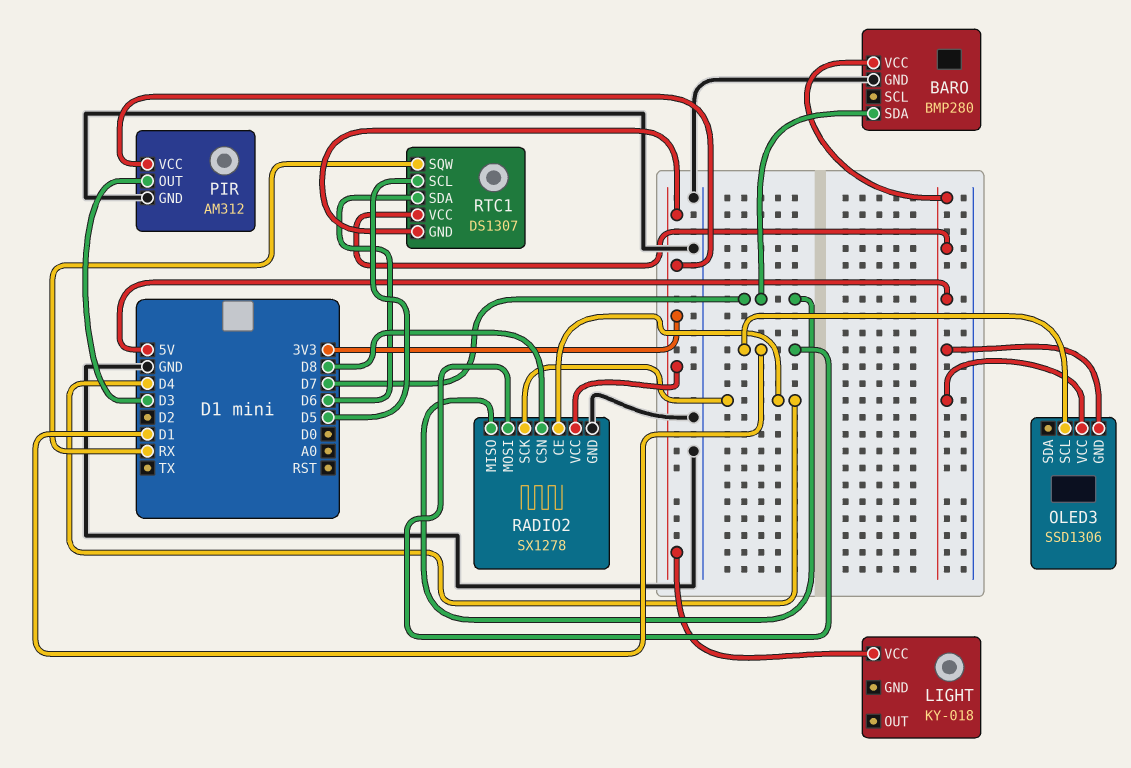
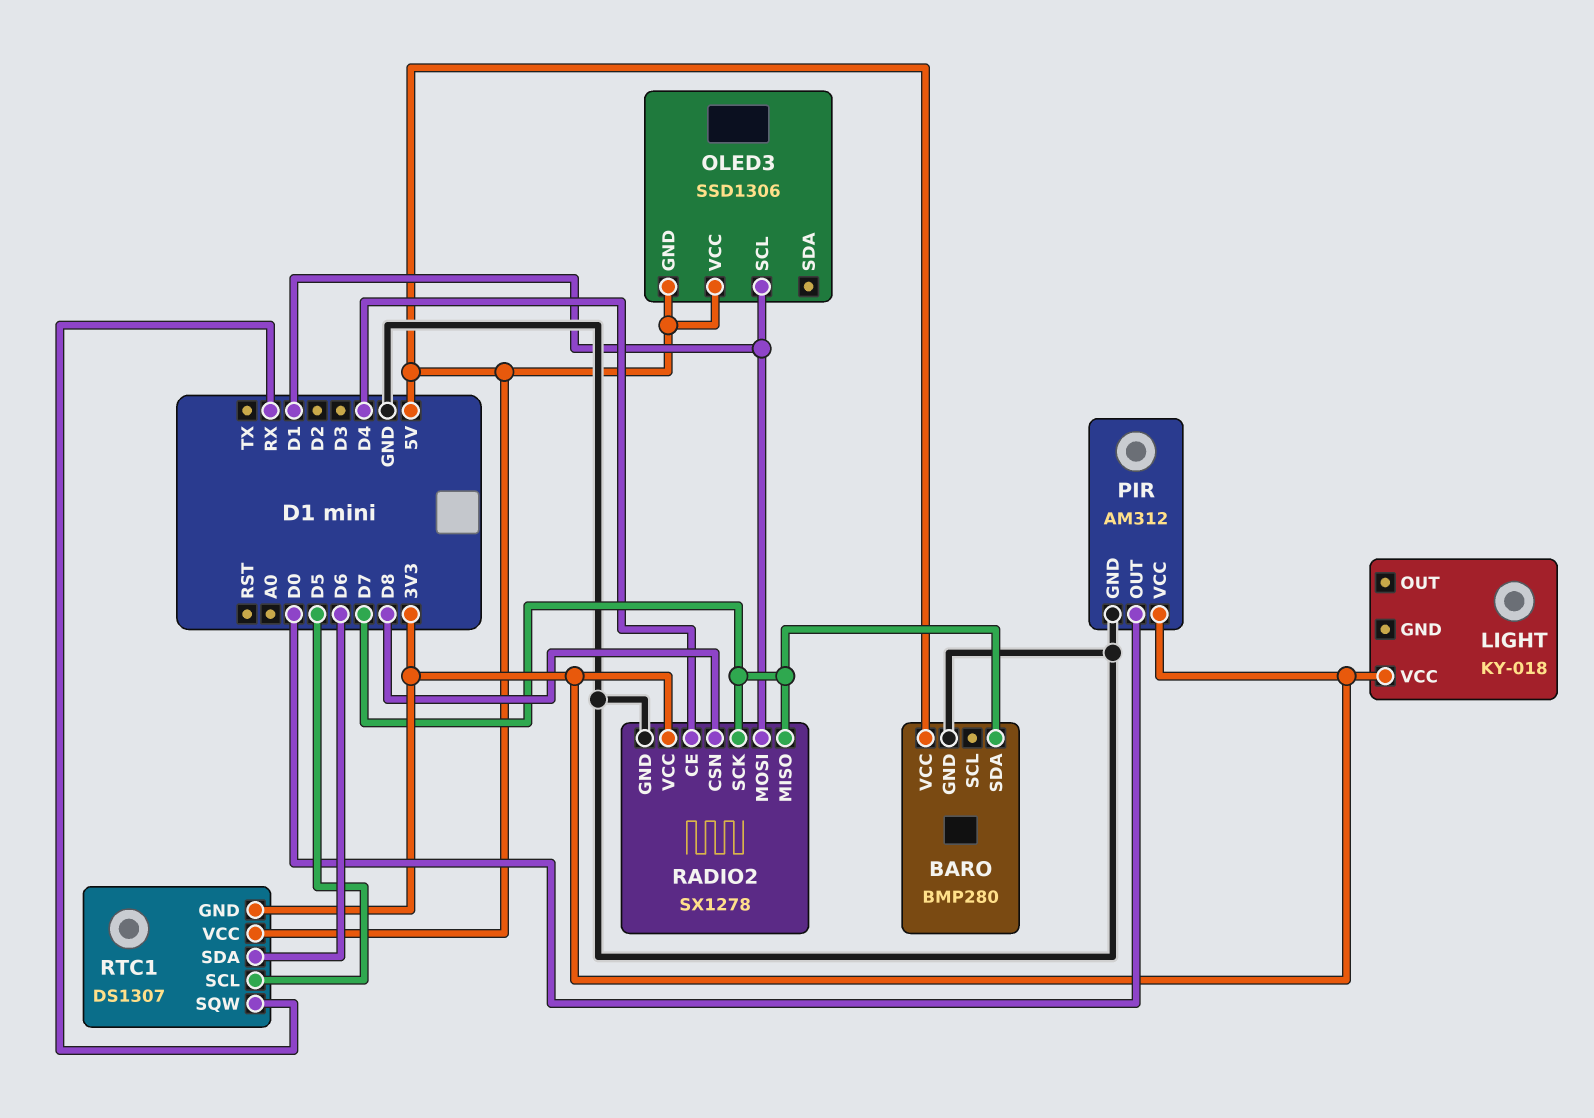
PIR pin OUT: D3 -> D0
RADIO2 pin SCK: D4 -> D7

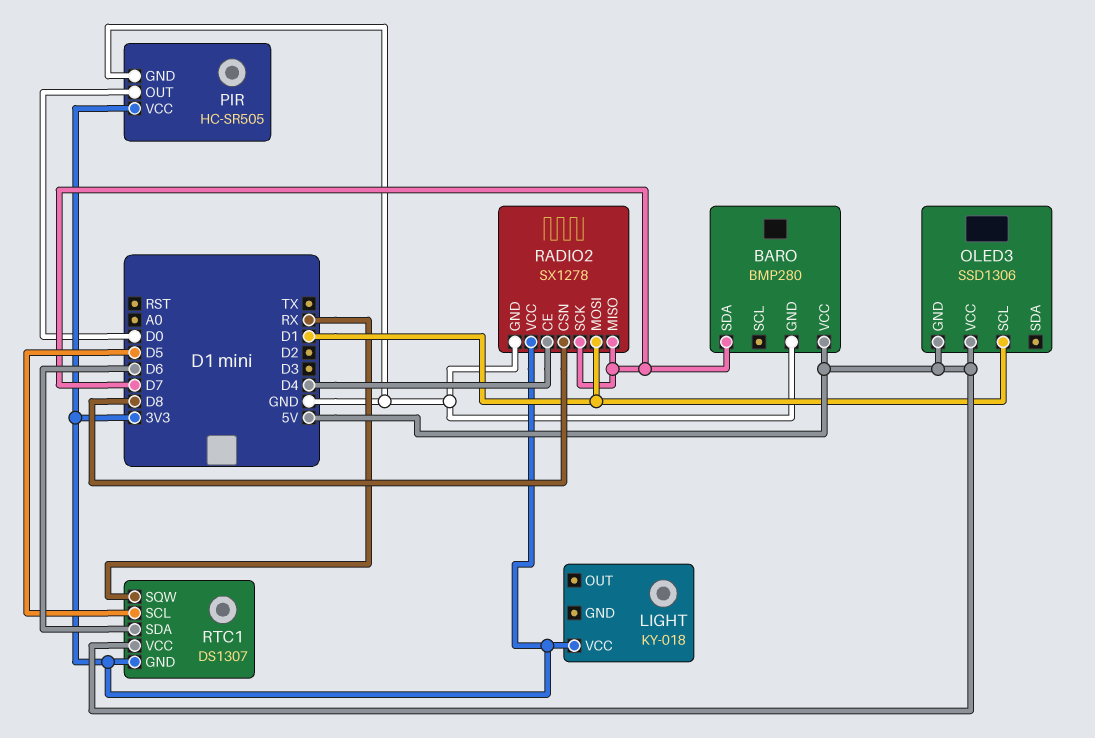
PIR: AM312 -> HC-SR505

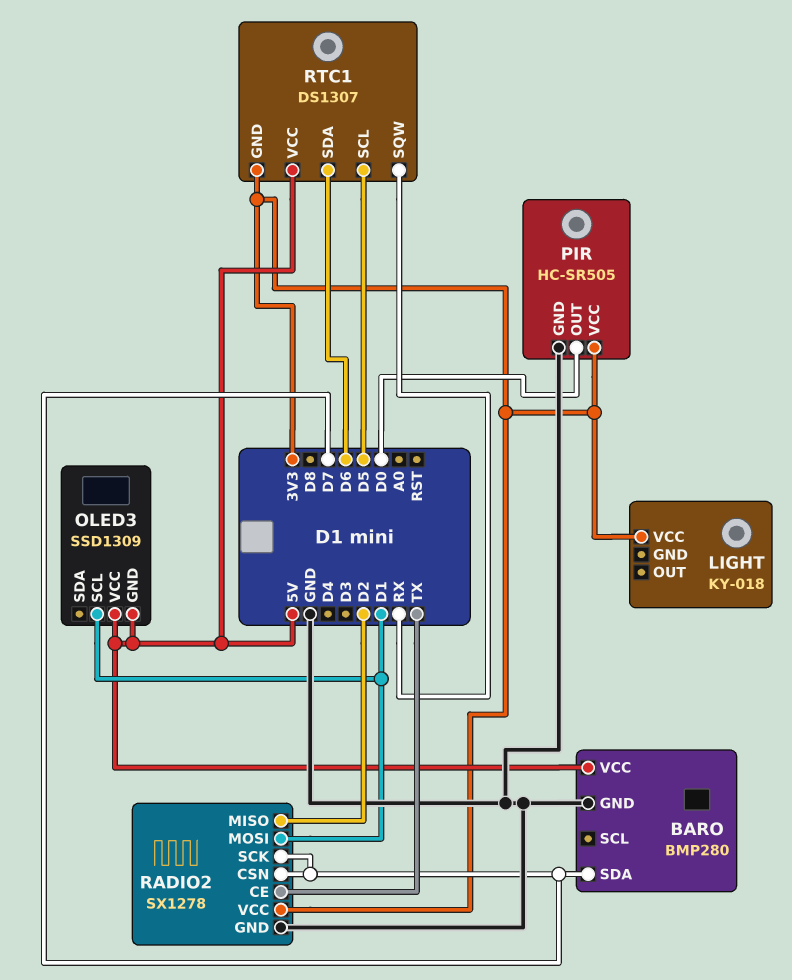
OLED3: SSD1306 -> SSD1309
RADIO2 pin CE: D4 -> TX
RADIO2 pin CSN: D8 -> D7
RADIO2 pin MISO: D7 -> D2

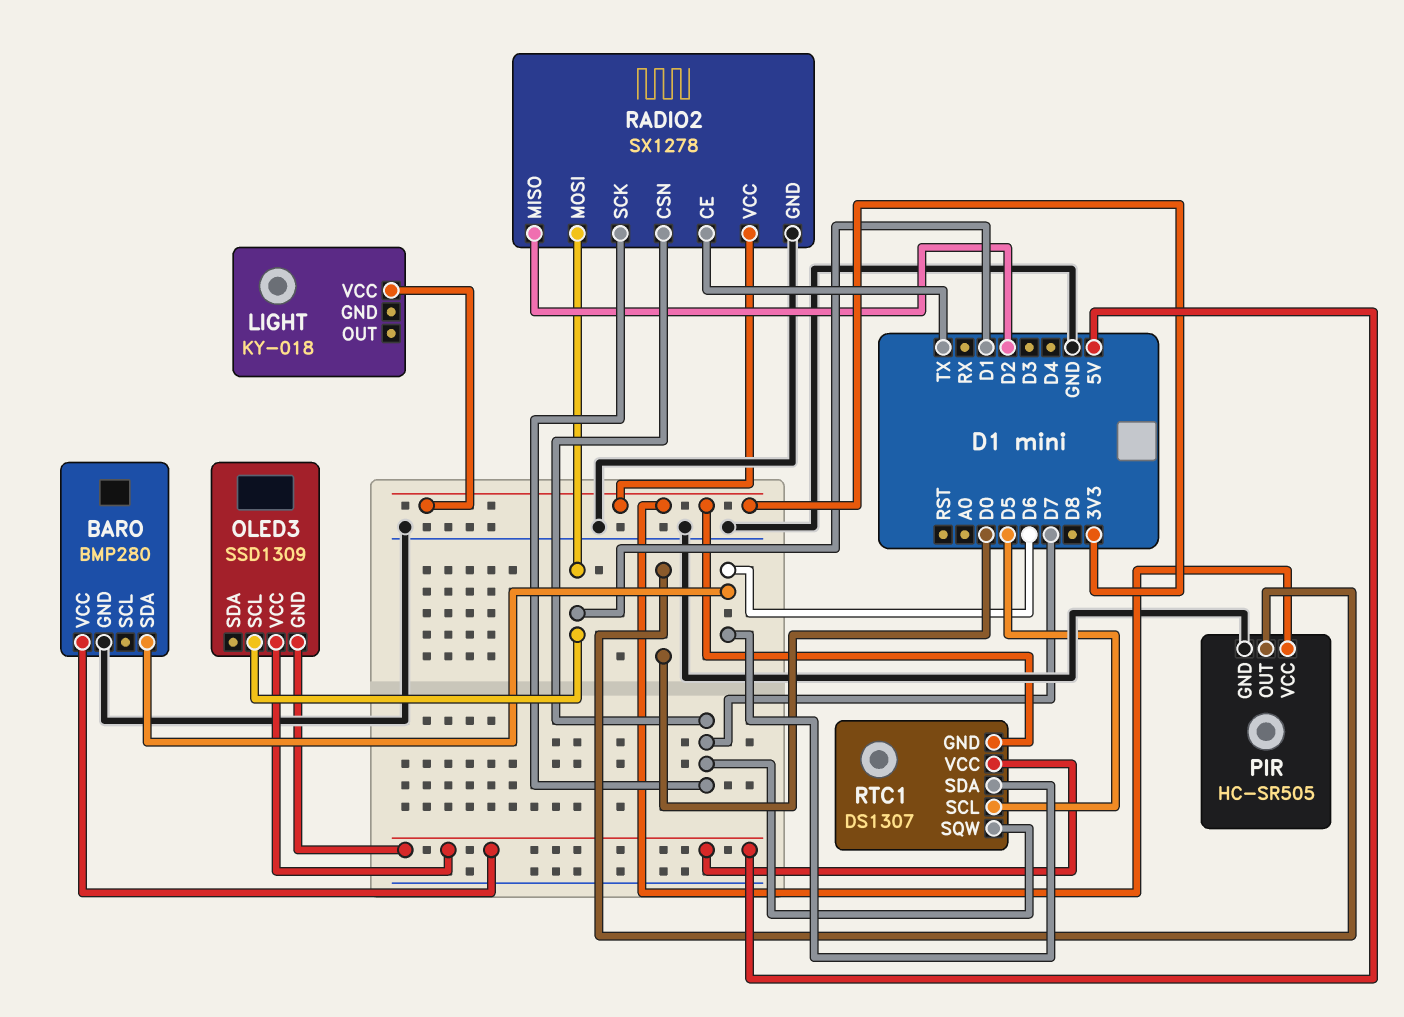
BARO pin SDA: D7 -> D6
RTC1 pin SQW: RX -> D7

